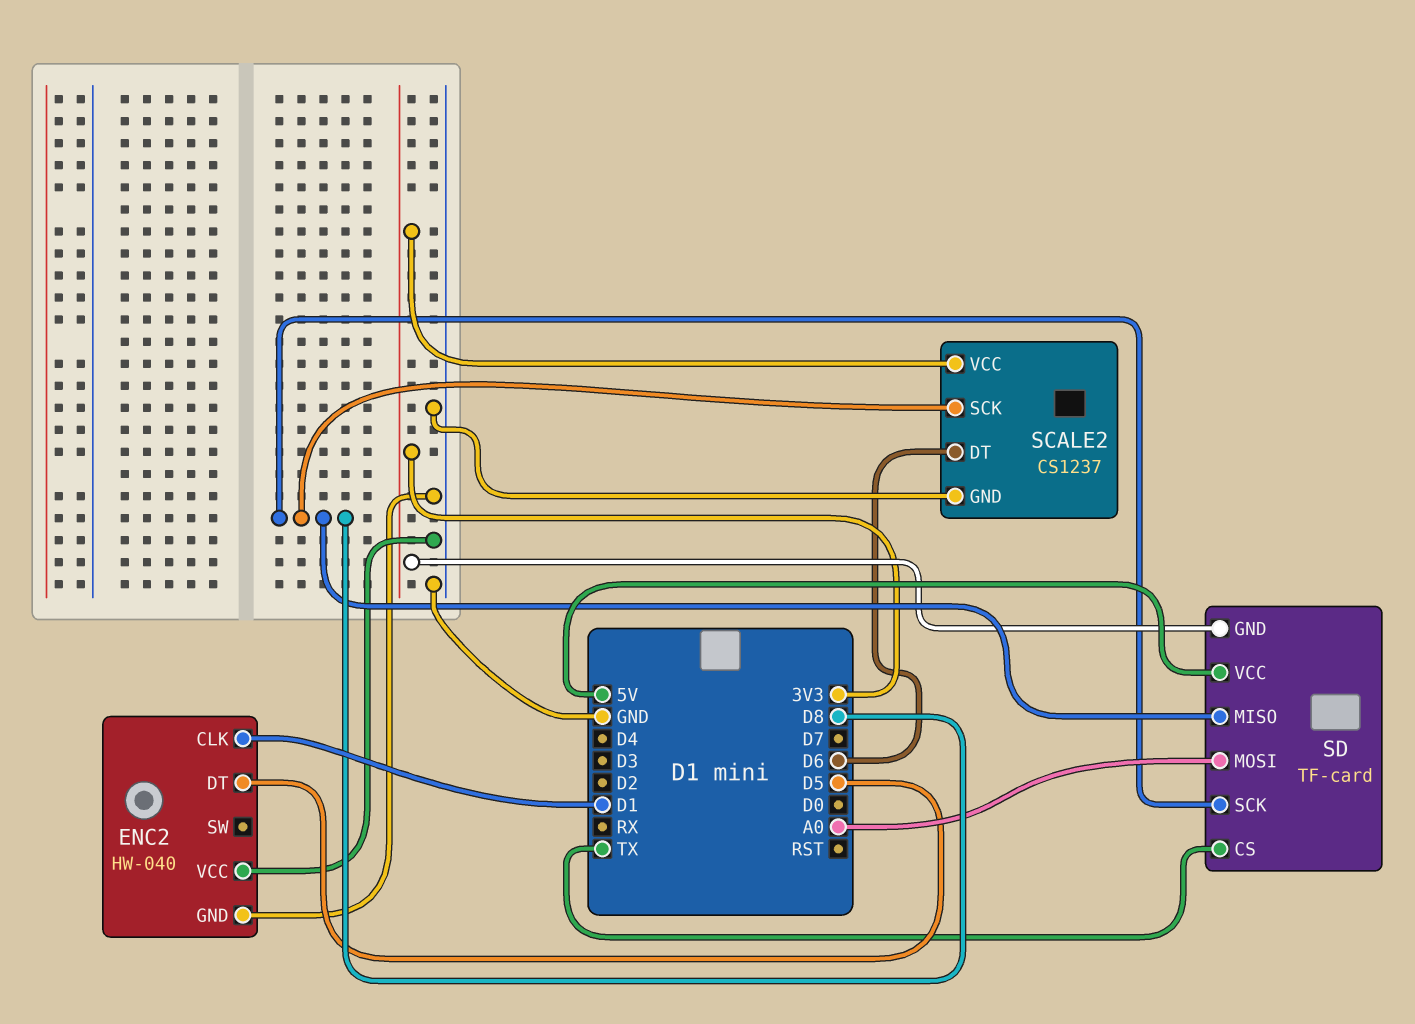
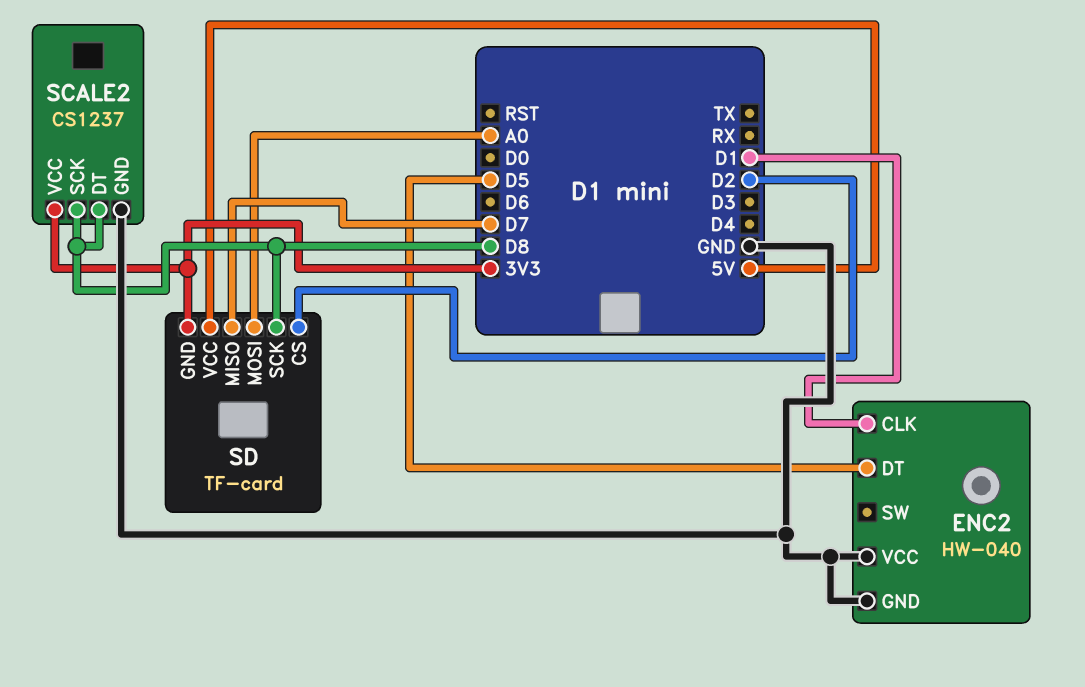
SCALE2 pin DT: D6 -> D8
SD pin CS: TX -> D2
SD pin MISO: D8 -> D7

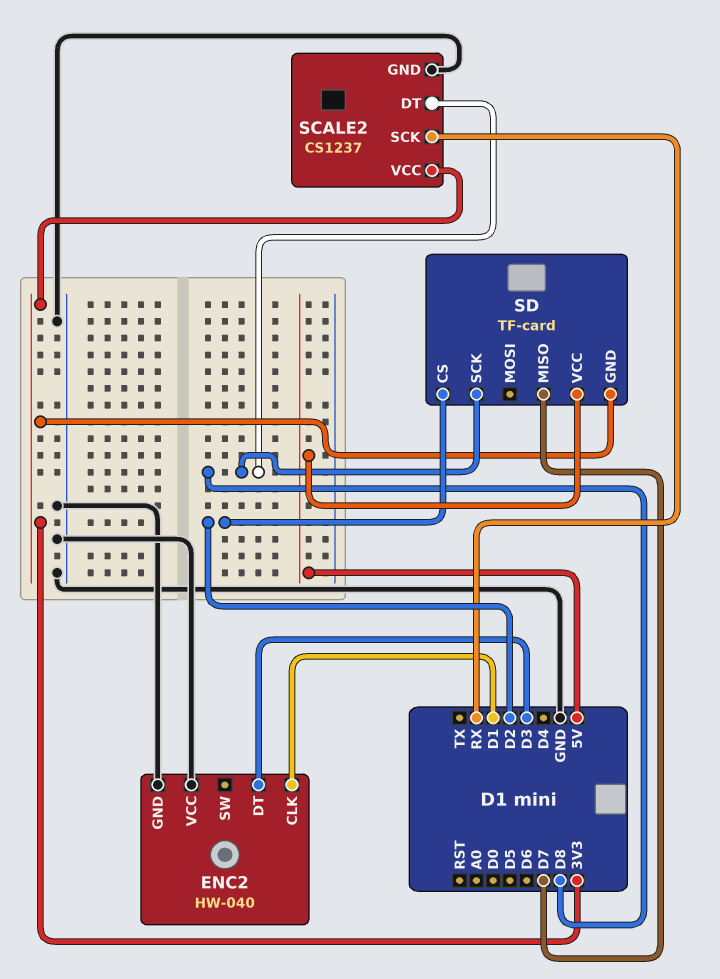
ENC2 pin DT: D5 -> D3
SCALE2 pin SCK: D8 -> RX
SD pin MOSI: A0 -> none

